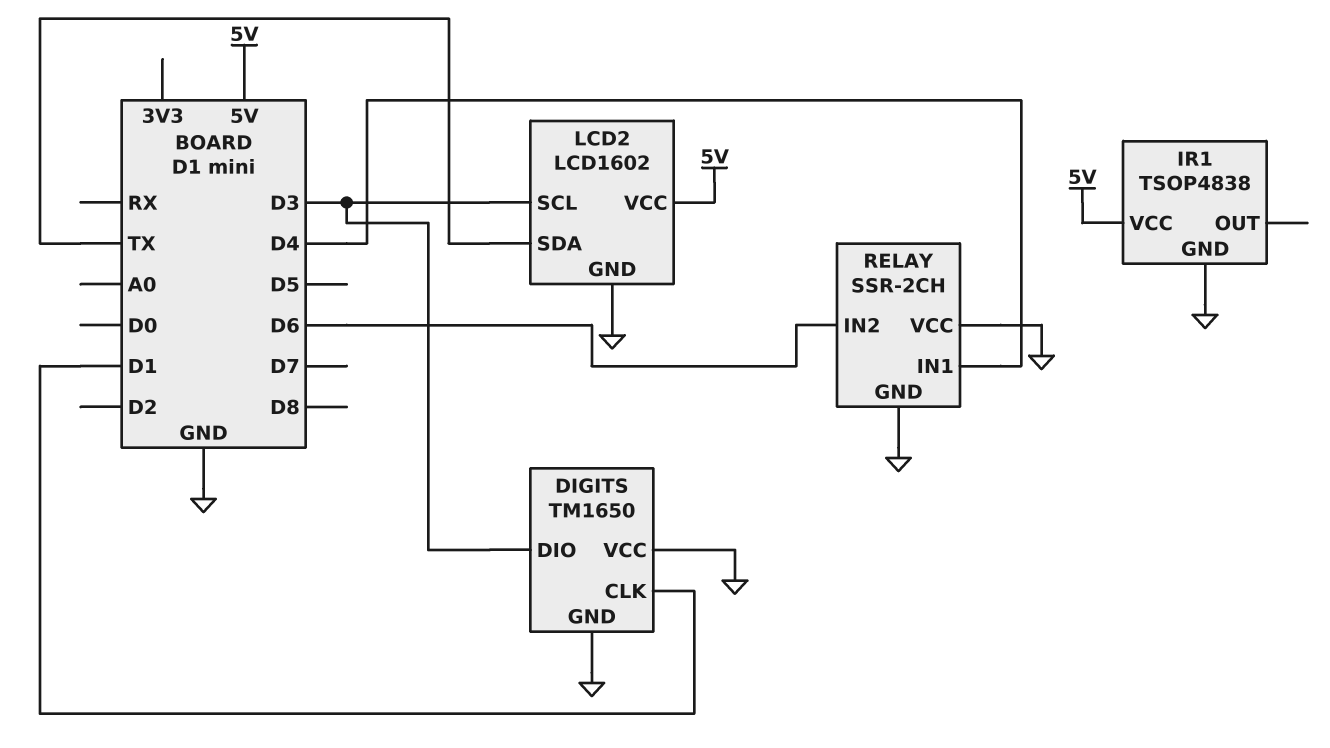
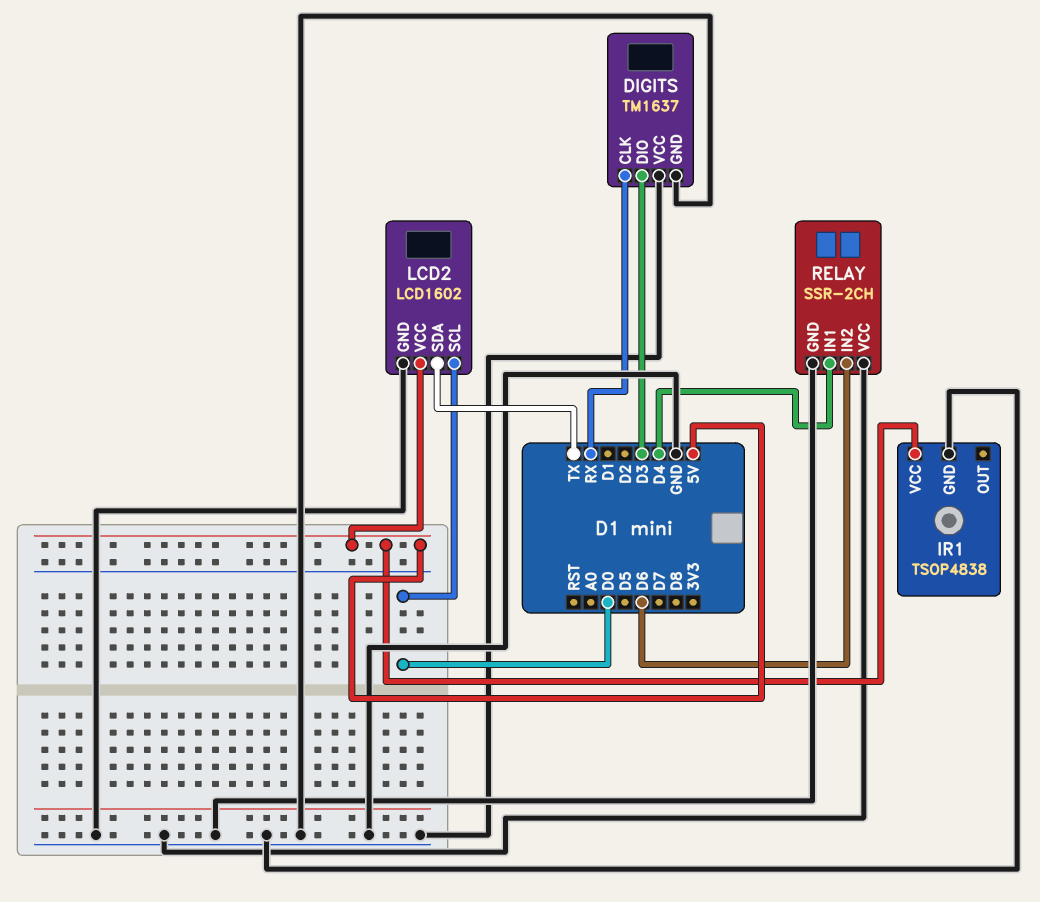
DIGITS: TM1650 -> TM1637
DIGITS pin CLK: D1 -> RX
LCD2 pin SCL: D3 -> D0

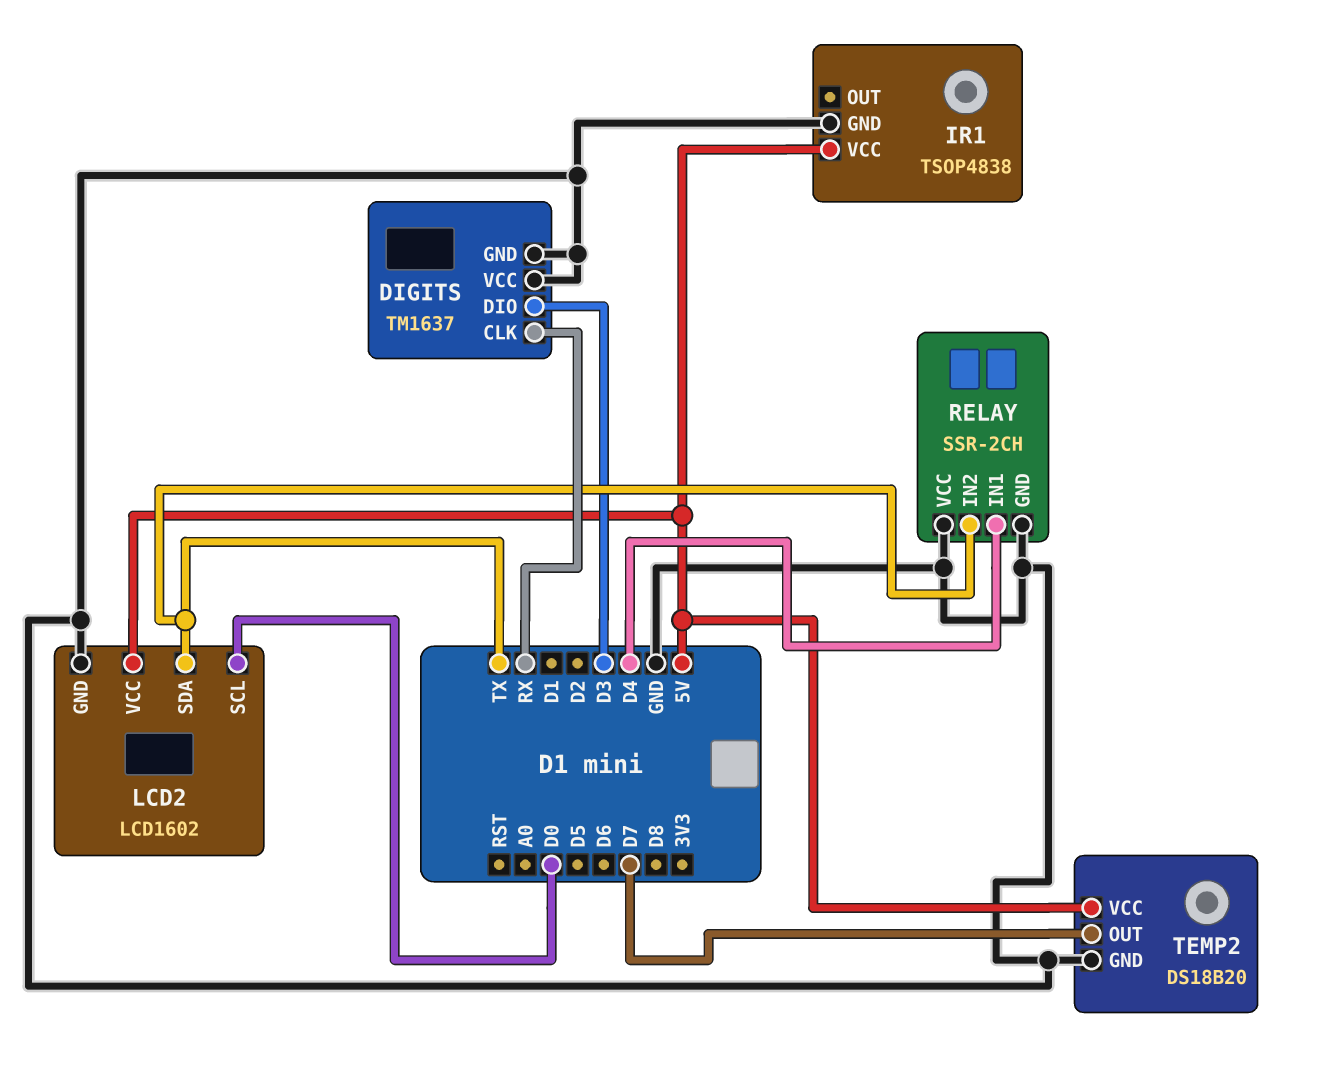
RELAY pin IN2: D6 -> TX
TEMP2: none -> DS18B20
TEMP2 pin GND: none -> GND
TEMP2 pin OUT: none -> D7
TEMP2 pin VCC: none -> 5V

